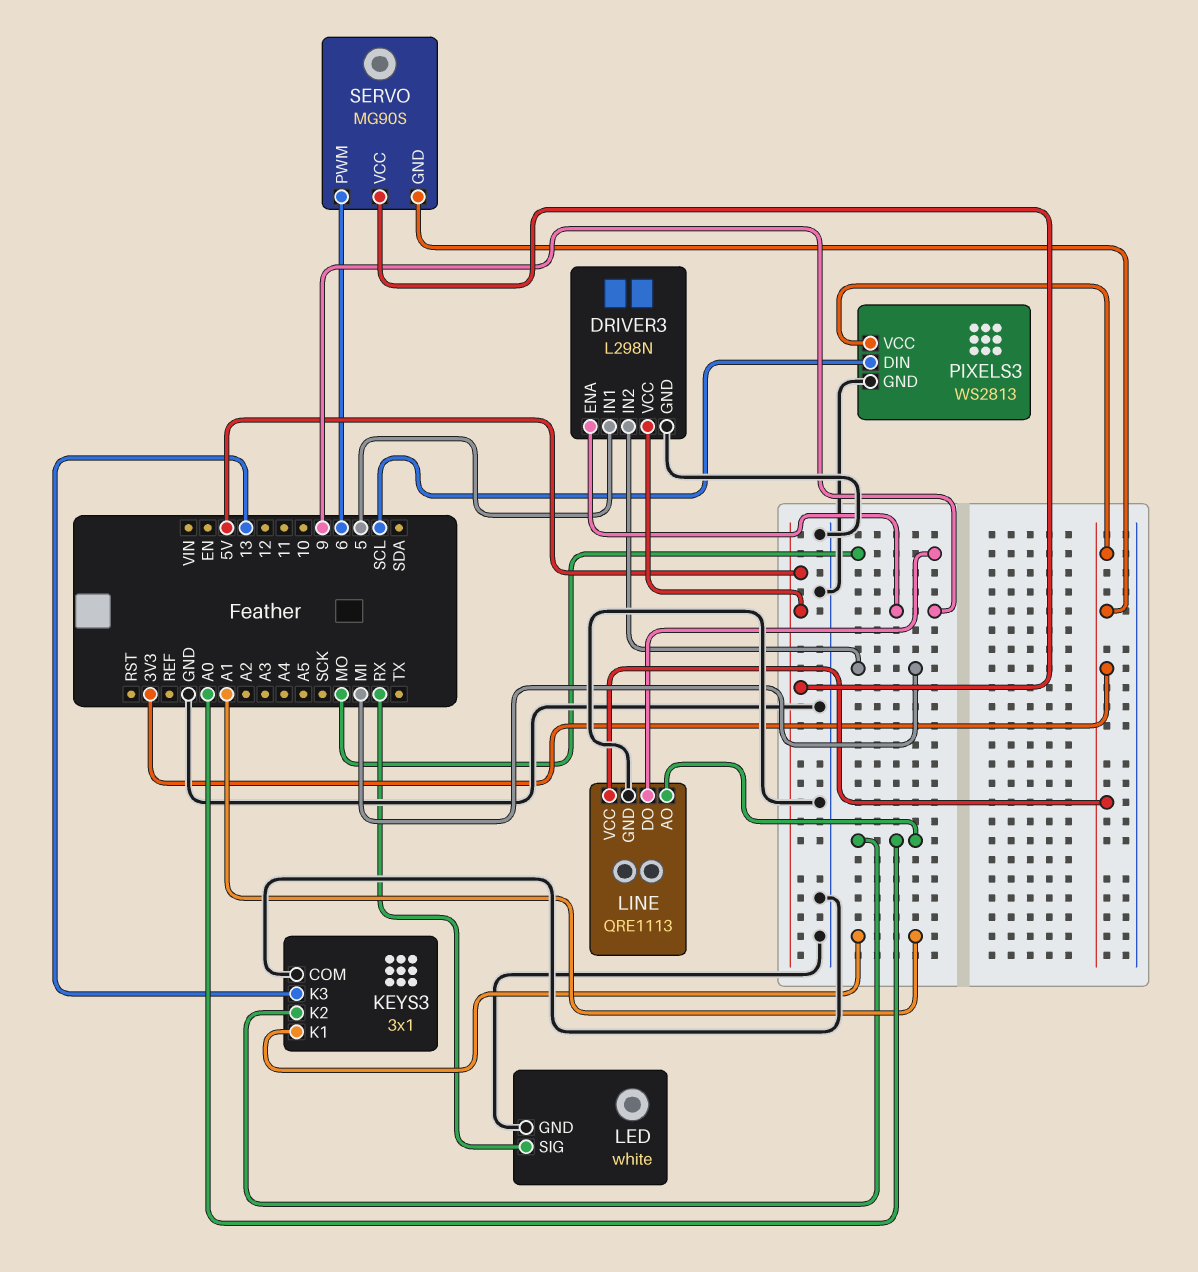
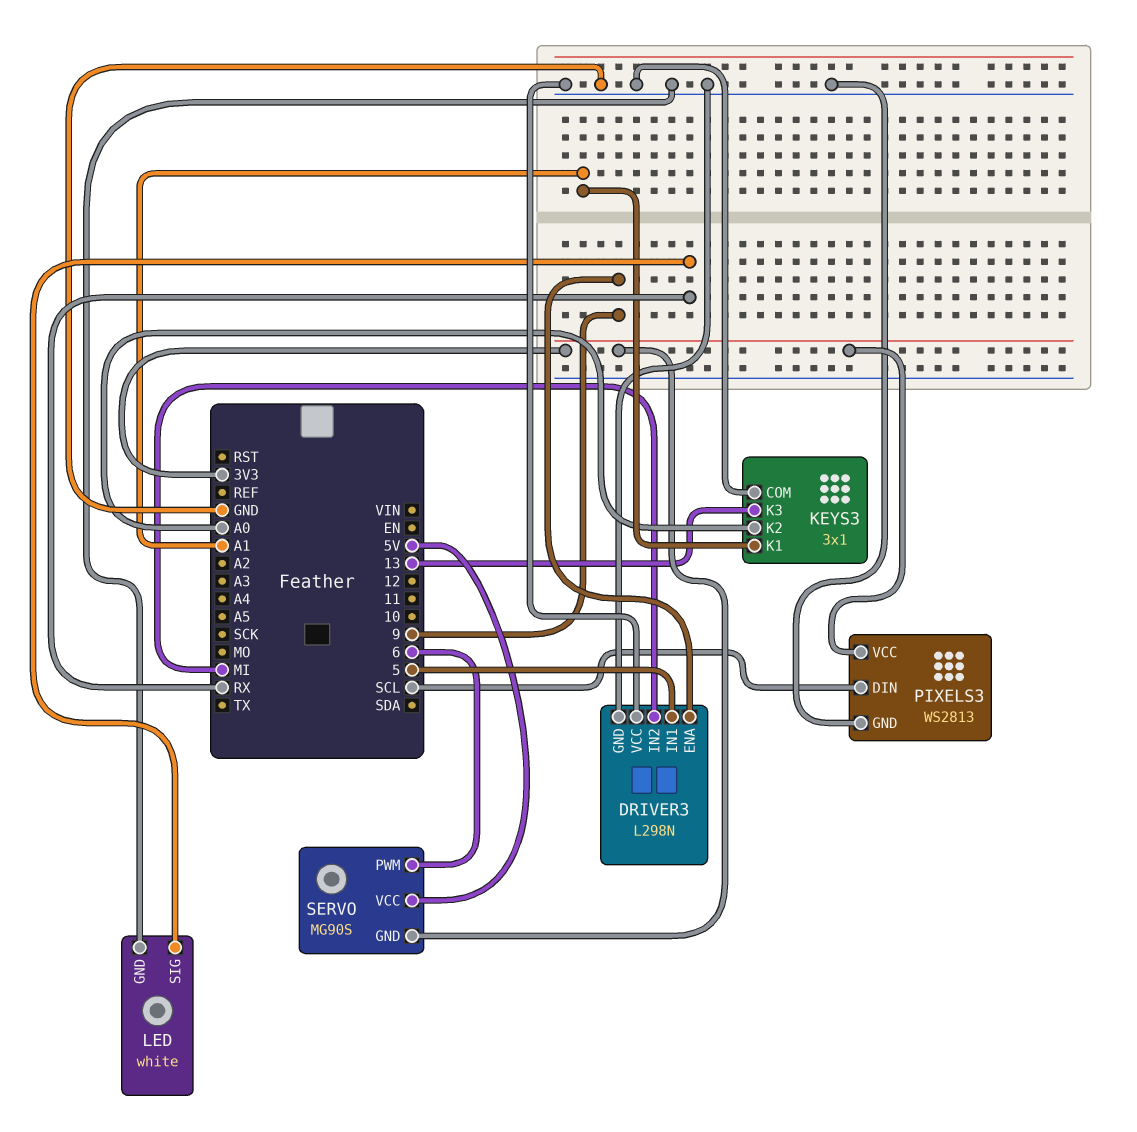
DRIVER3 pin VCC: 5V -> GND
LINE: QRE1113 -> none
LINE pin AO: A0 -> none
LINE pin DO: MO -> none
LINE pin GND: GND -> none
LINE pin VCC: 3V3 -> none

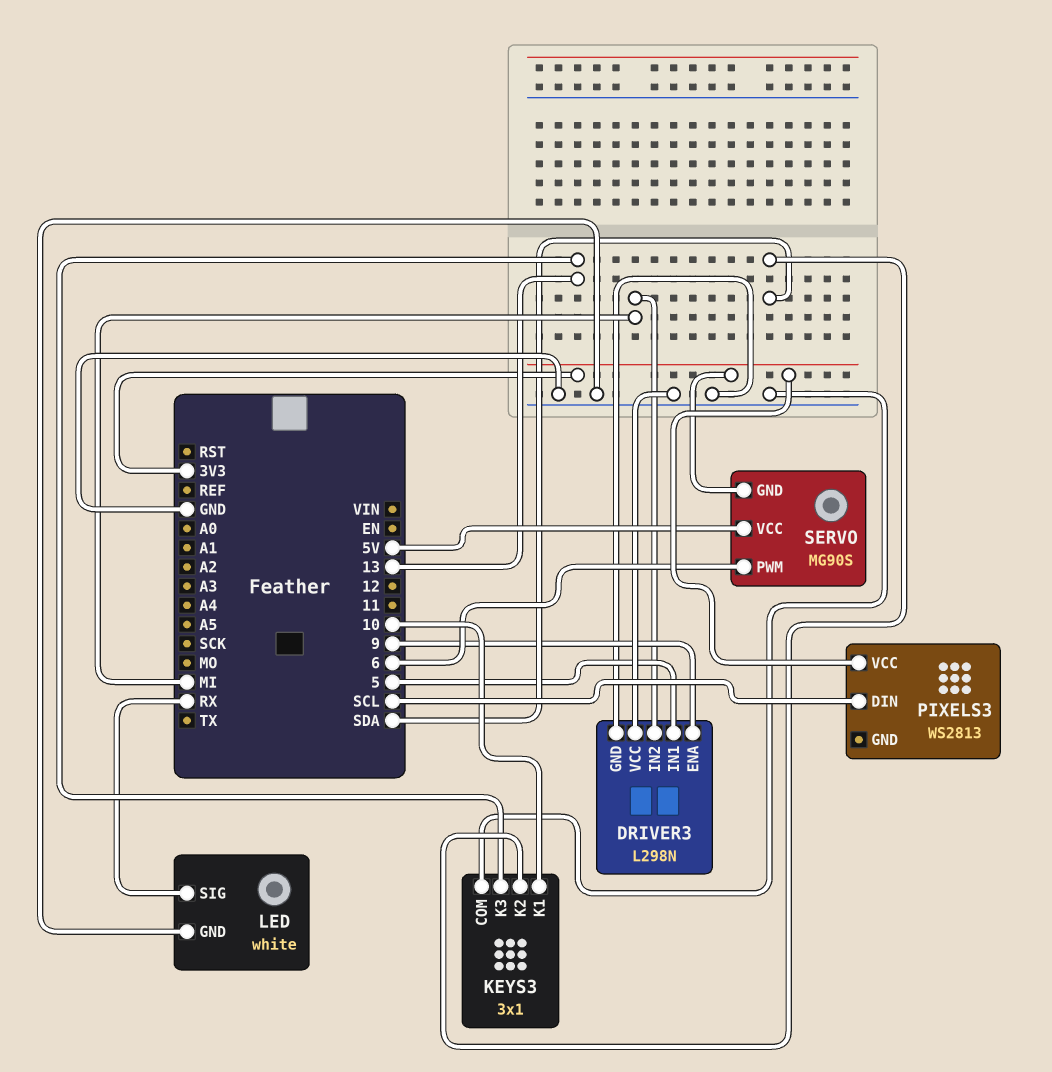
KEYS3 pin K1: A1 -> 10
KEYS3 pin K2: A0 -> SDA
PIXELS3 pin GND: GND -> none

